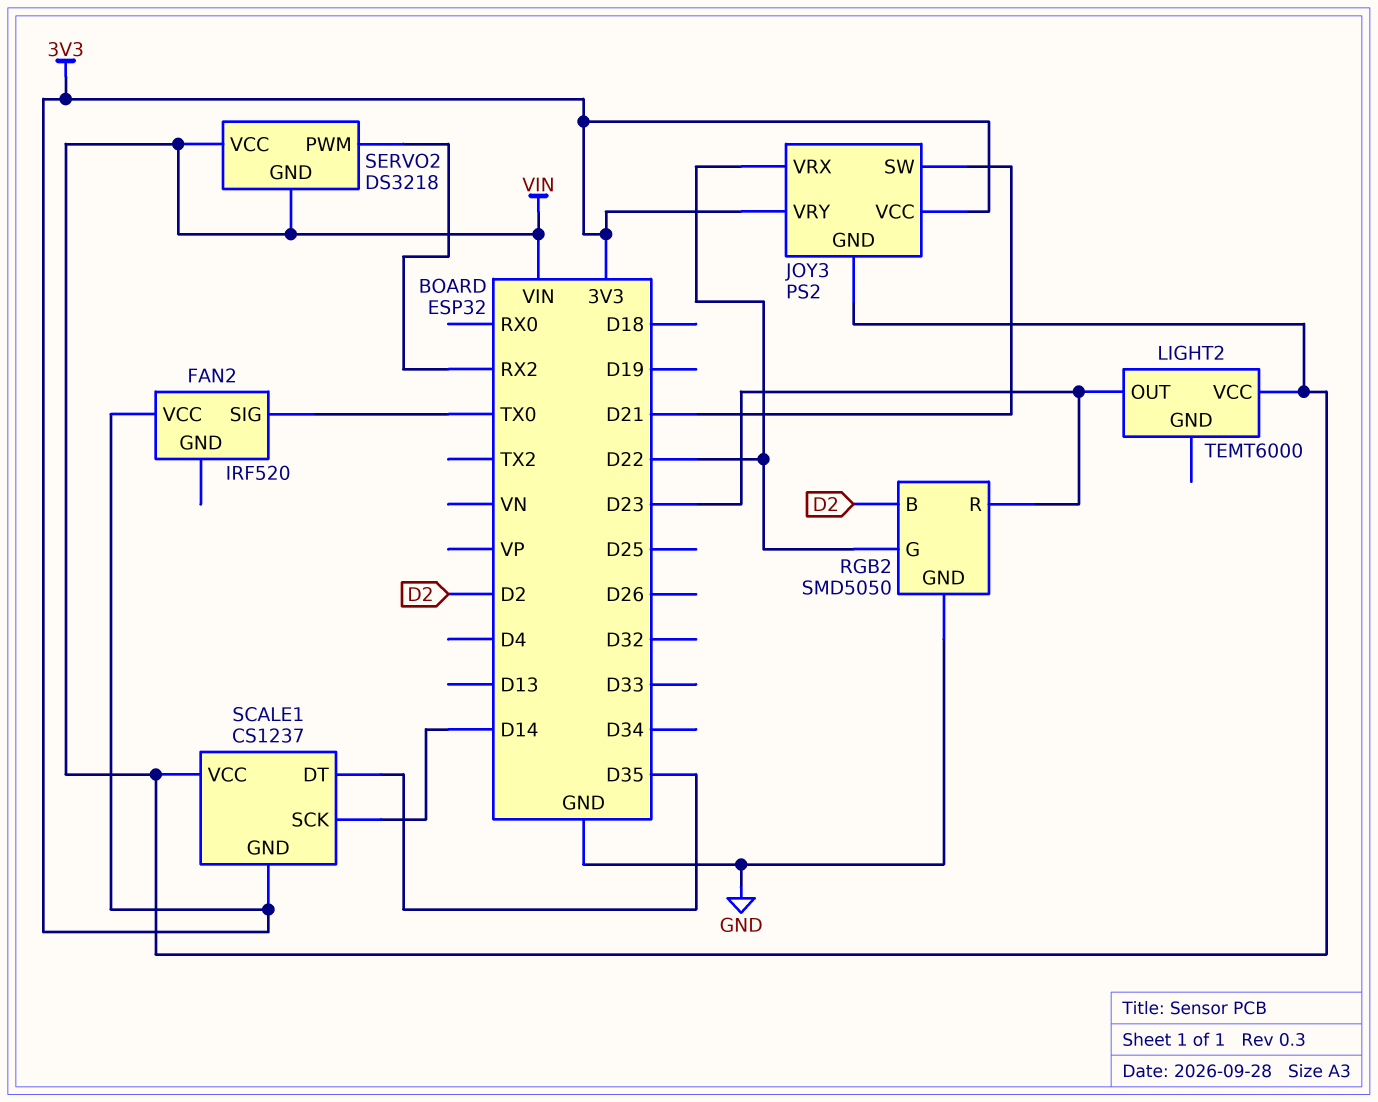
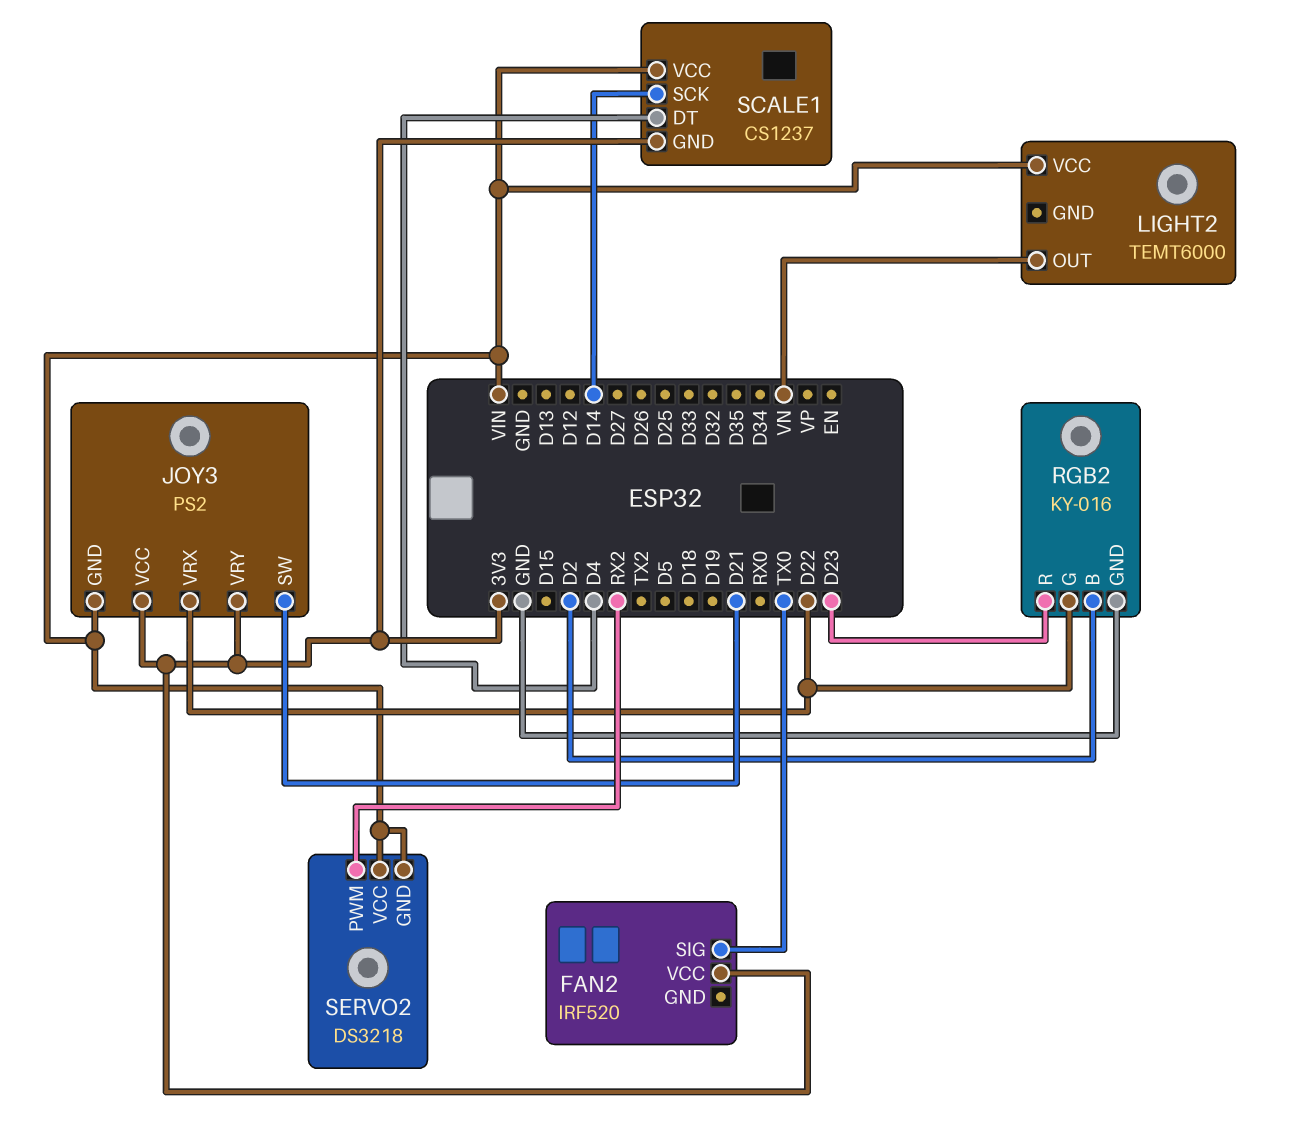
LIGHT2 pin OUT: D23 -> VN
RGB2: SMD5050 -> KY-016
SCALE1 pin DT: D35 -> D4

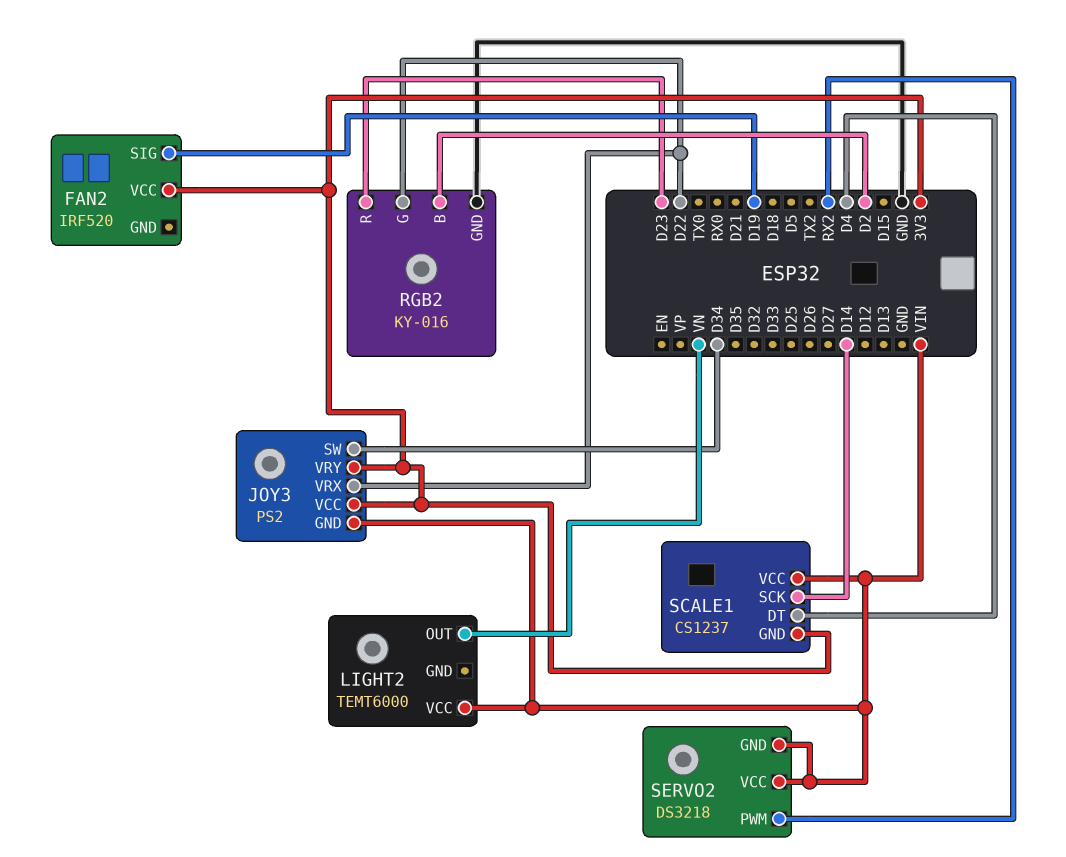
FAN2 pin SIG: TX0 -> D19
JOY3 pin SW: D21 -> D34

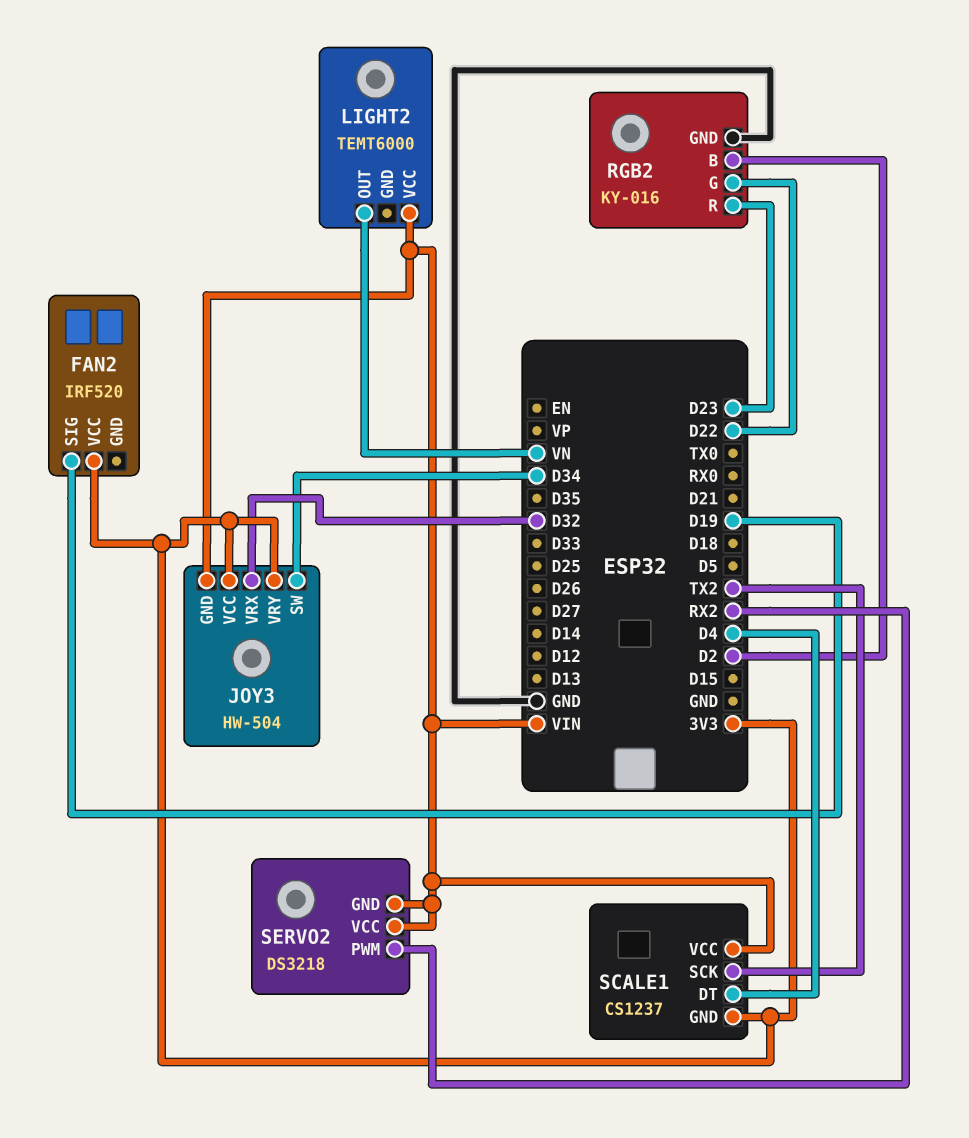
JOY3: PS2 -> HW-504
JOY3 pin VRX: D22 -> D32
SCALE1 pin SCK: D14 -> TX2

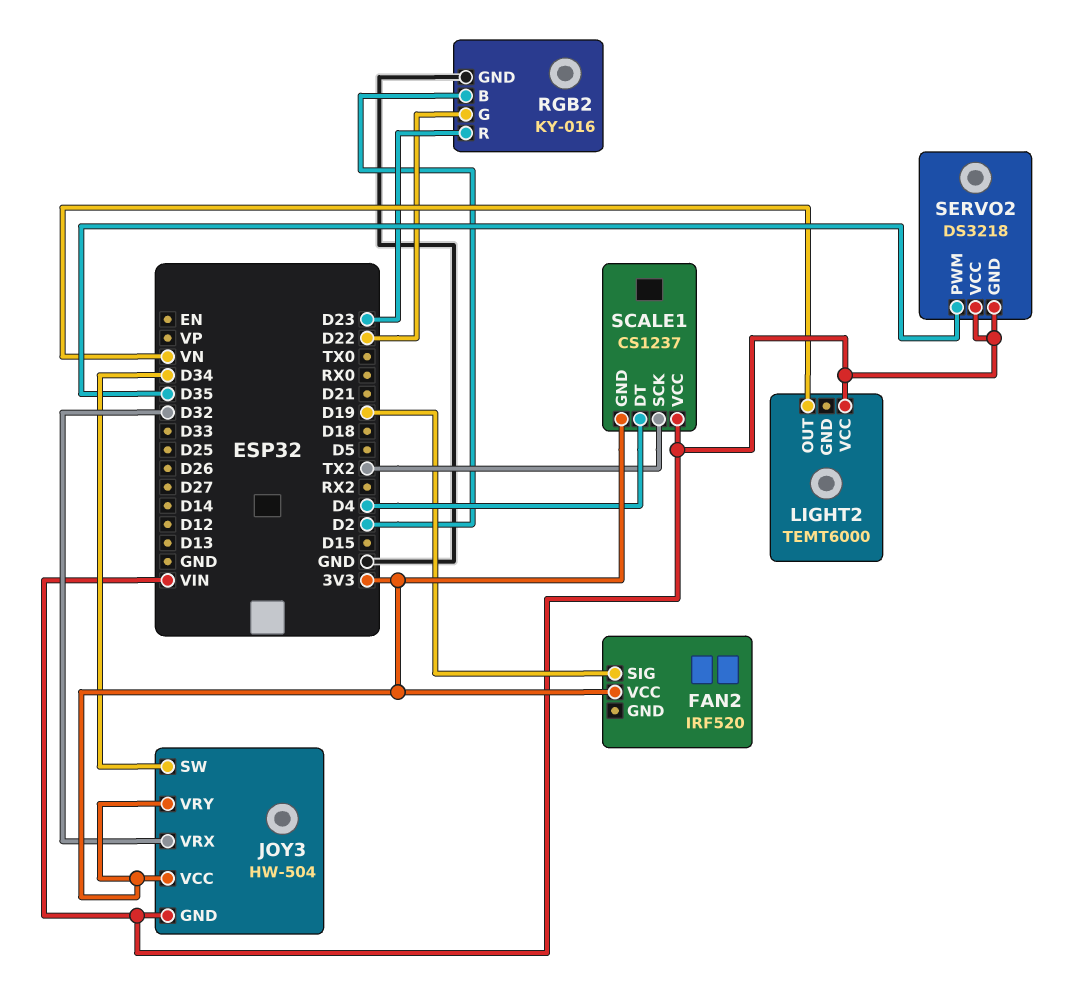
SERVO2 pin PWM: RX2 -> D35

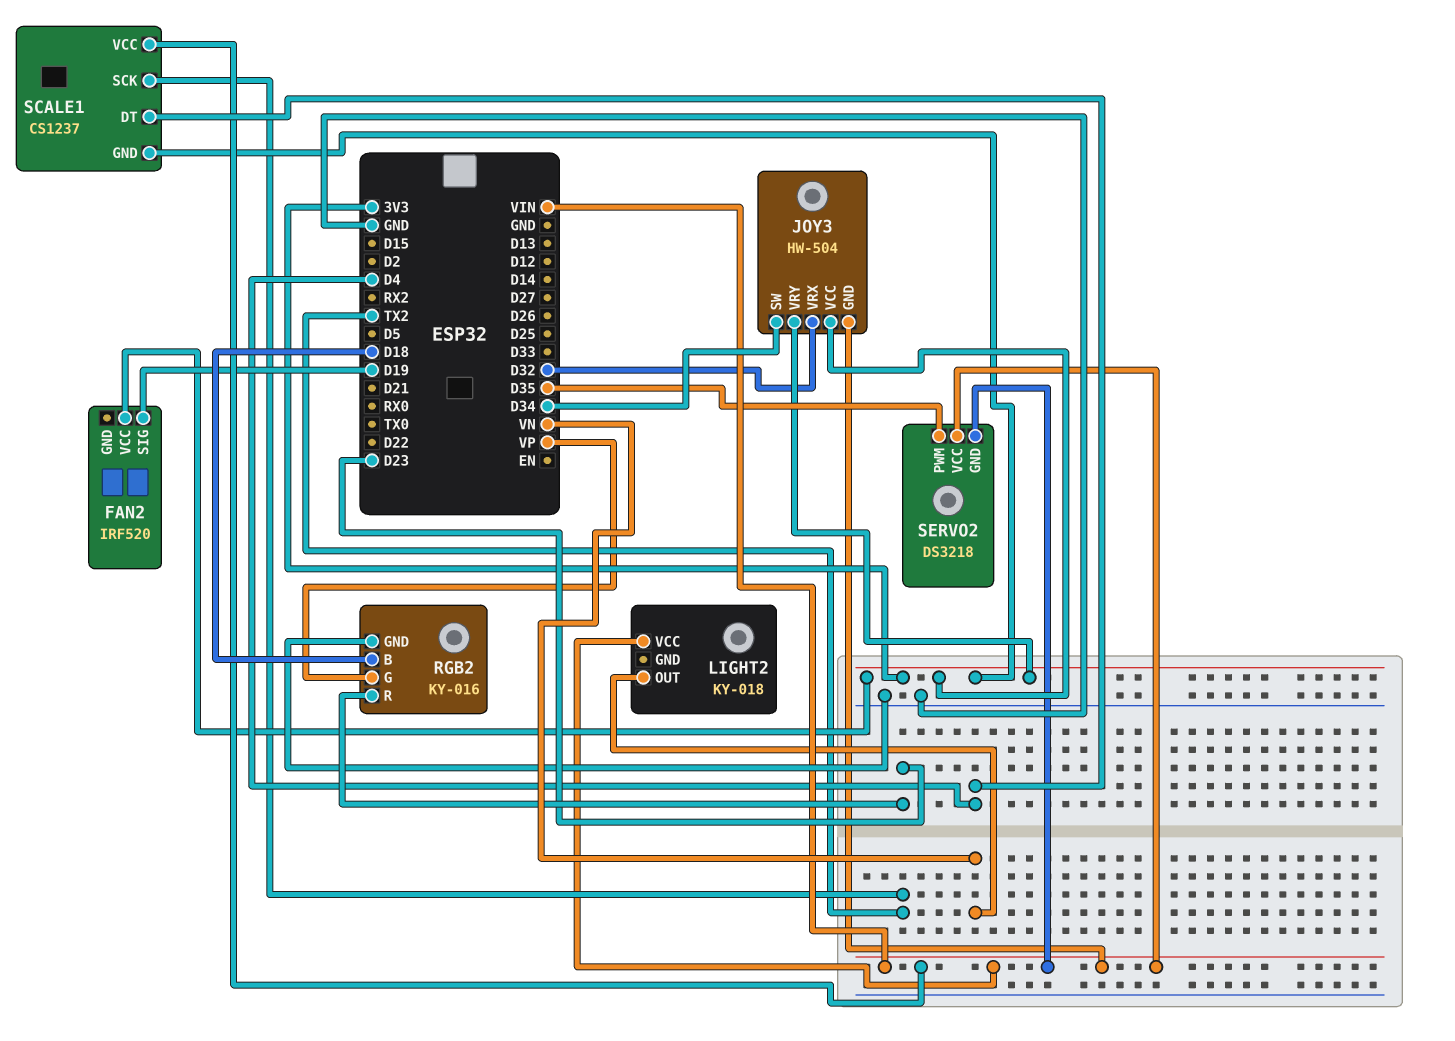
LIGHT2: TEMT6000 -> KY-018
RGB2 pin B: D2 -> D18
RGB2 pin G: D22 -> VP

